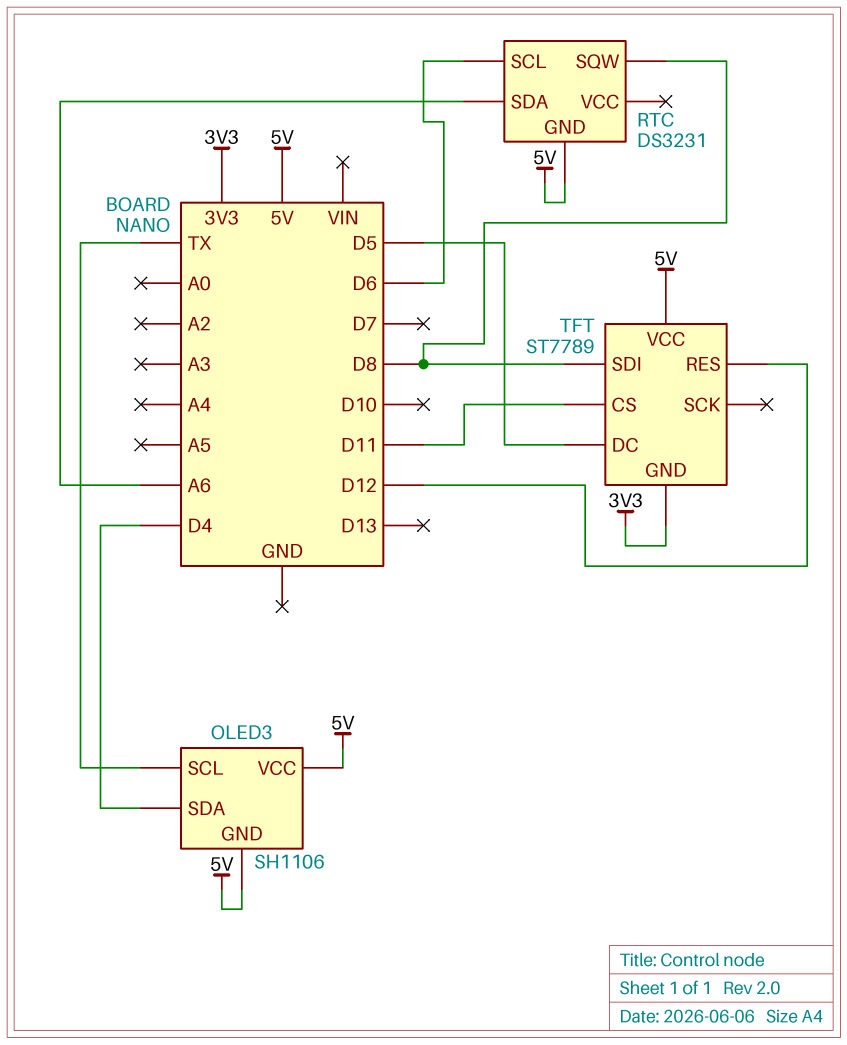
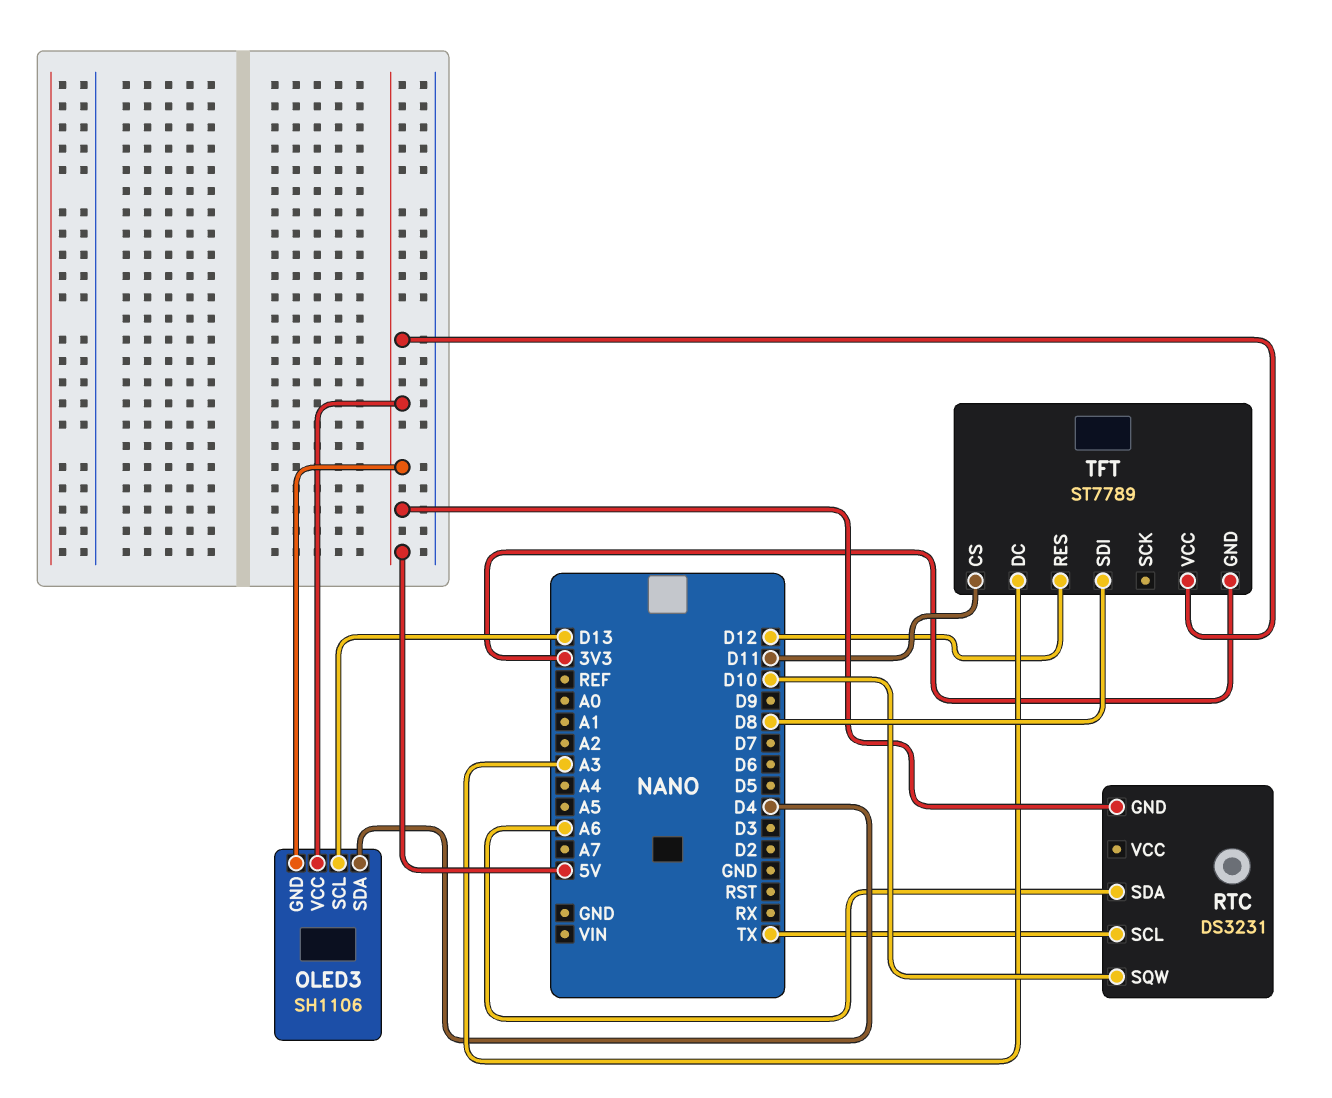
OLED3 pin SCL: TX -> D13
RTC pin SCL: D6 -> TX
RTC pin SQW: D8 -> D10
TFT pin DC: D5 -> A3

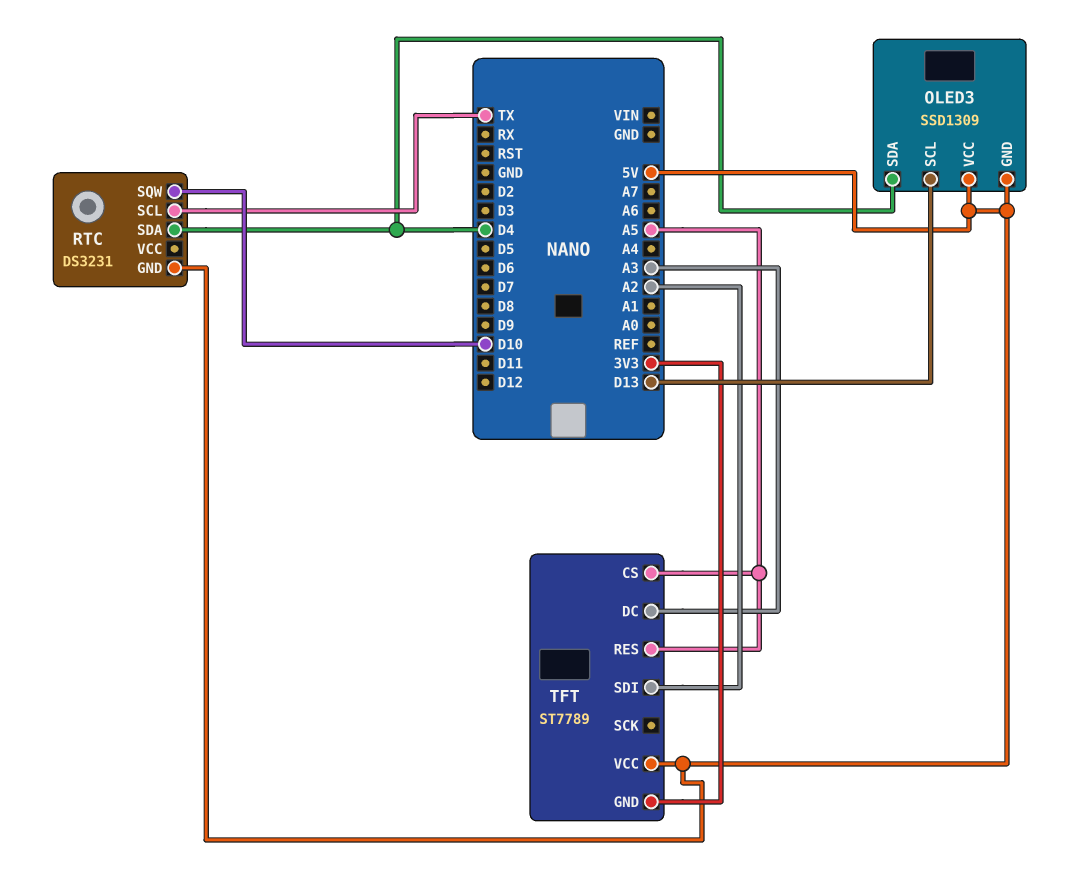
OLED3: SH1106 -> SSD1309
RTC pin SDA: A6 -> D4
TFT pin CS: D11 -> A5
TFT pin RES: D12 -> A5
TFT pin SDI: D8 -> A2

